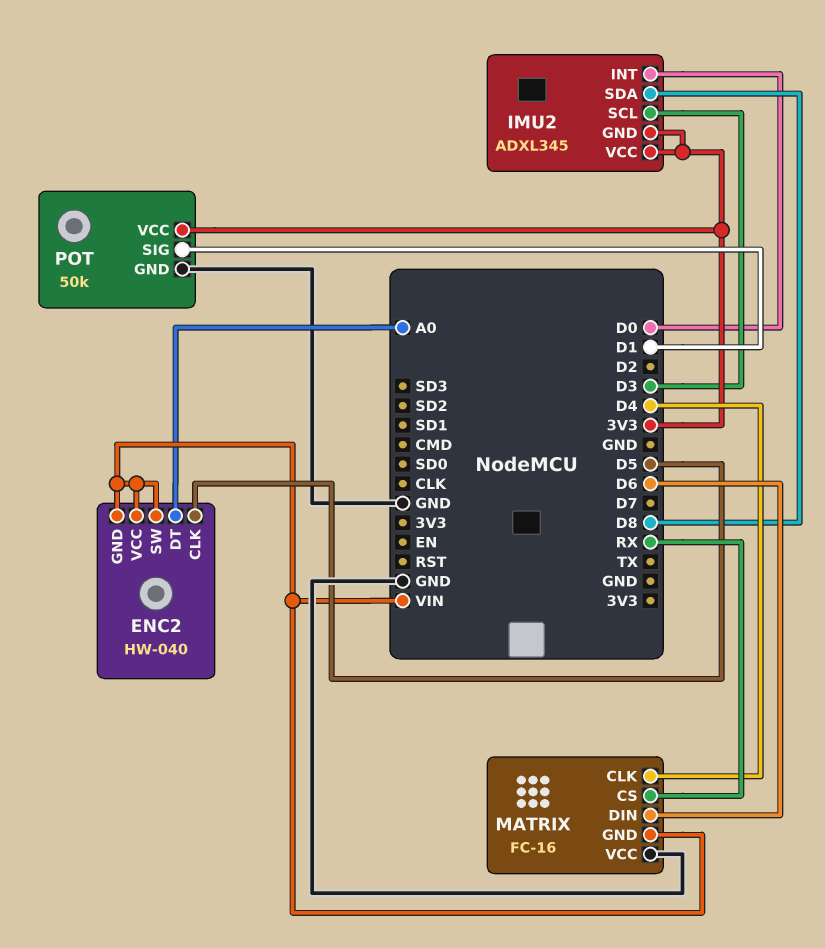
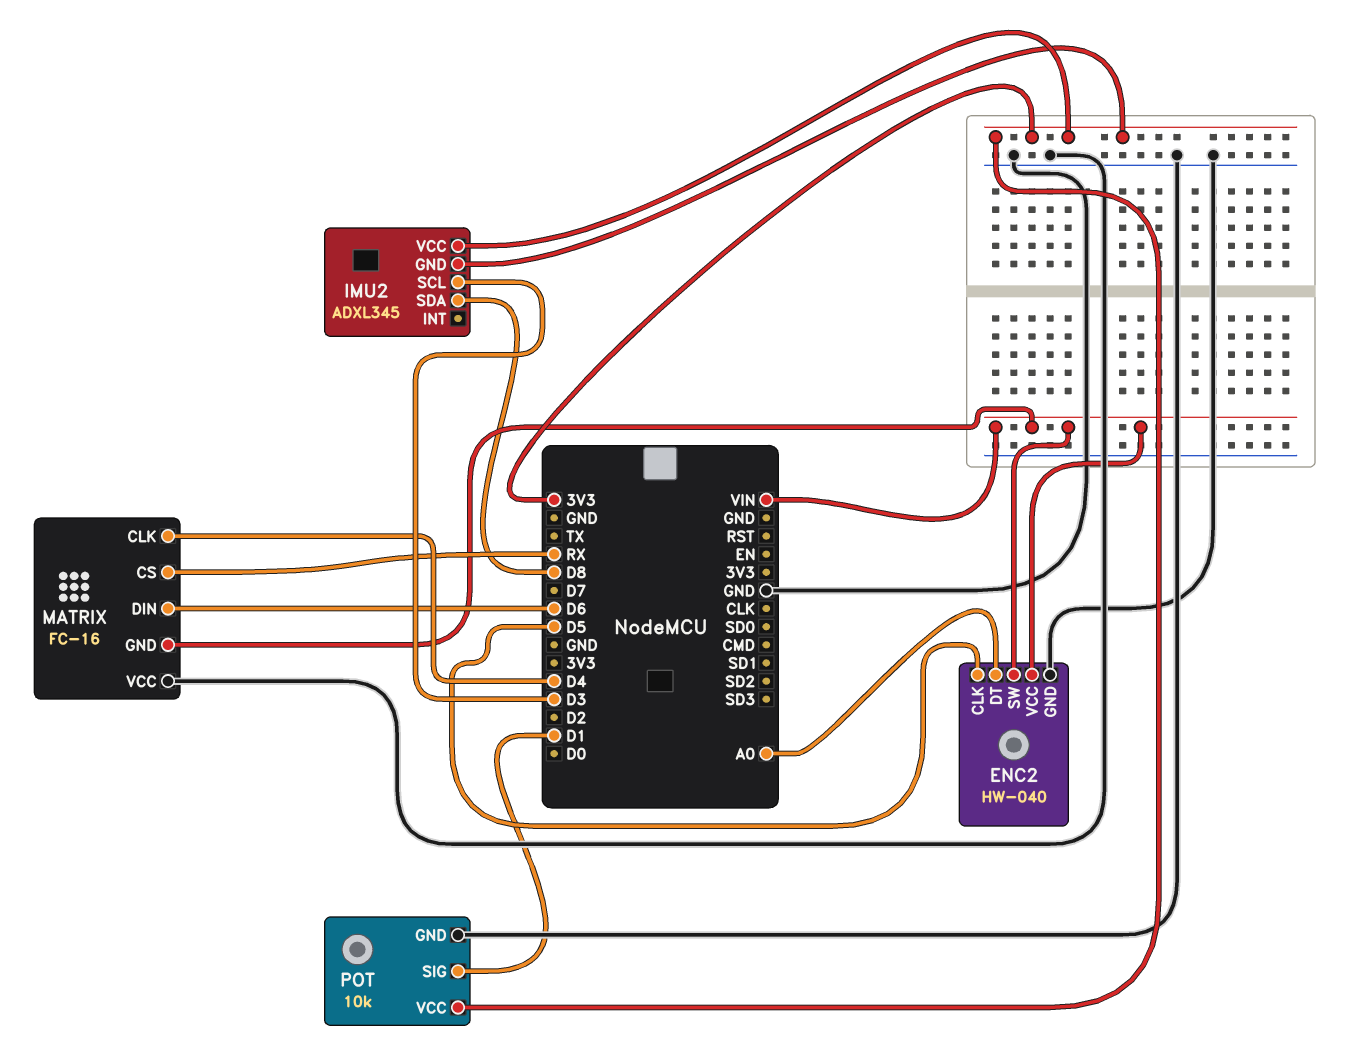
ENC2 pin GND: VIN -> GND
IMU2 pin INT: D0 -> none
POT: 50k -> 10k

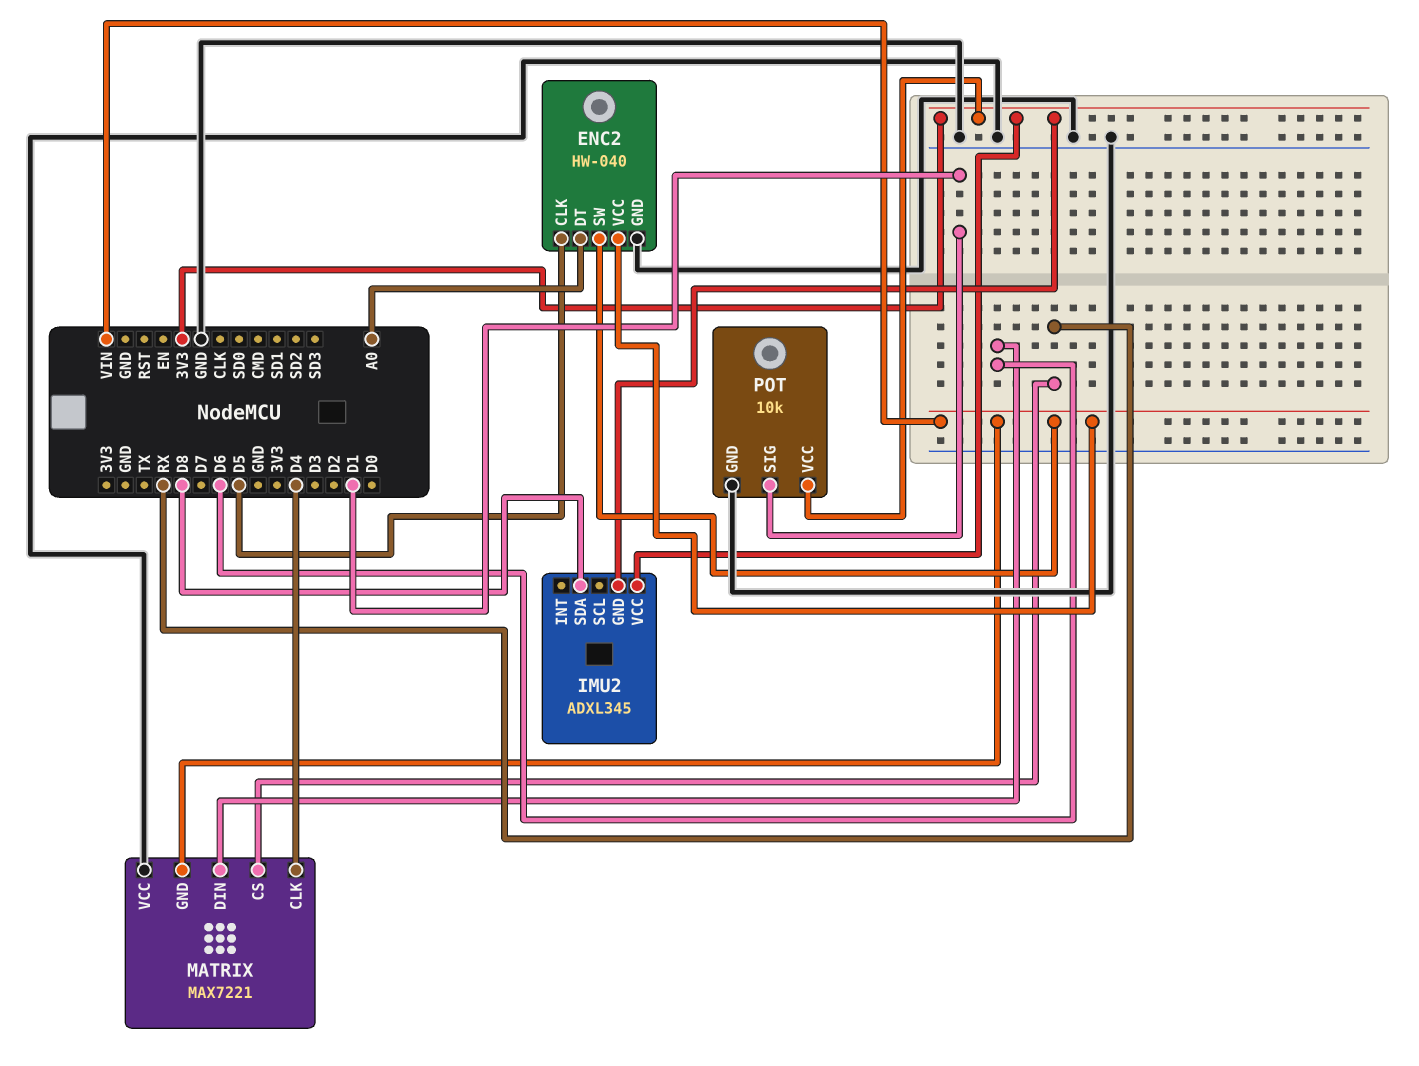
IMU2 pin SCL: D3 -> none
MATRIX: FC-16 -> MAX7221

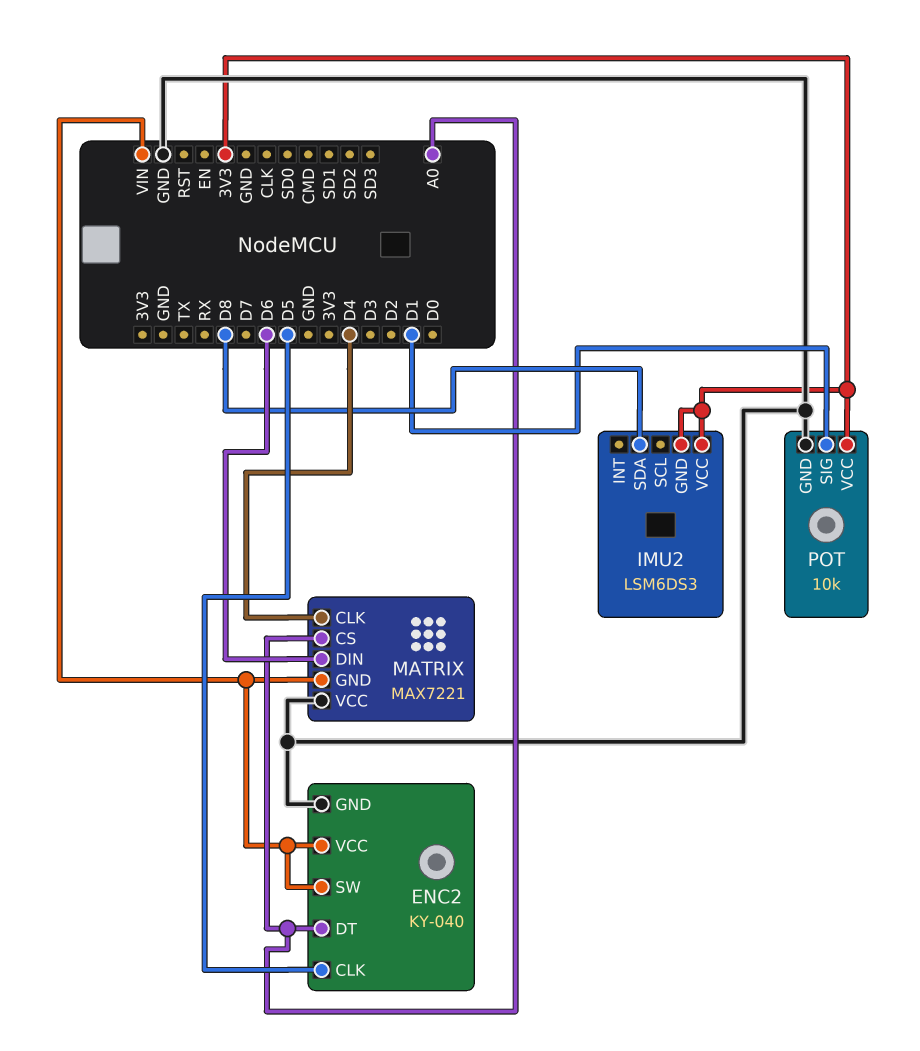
ENC2: HW-040 -> KY-040
IMU2: ADXL345 -> LSM6DS3
MATRIX pin CS: RX -> A0

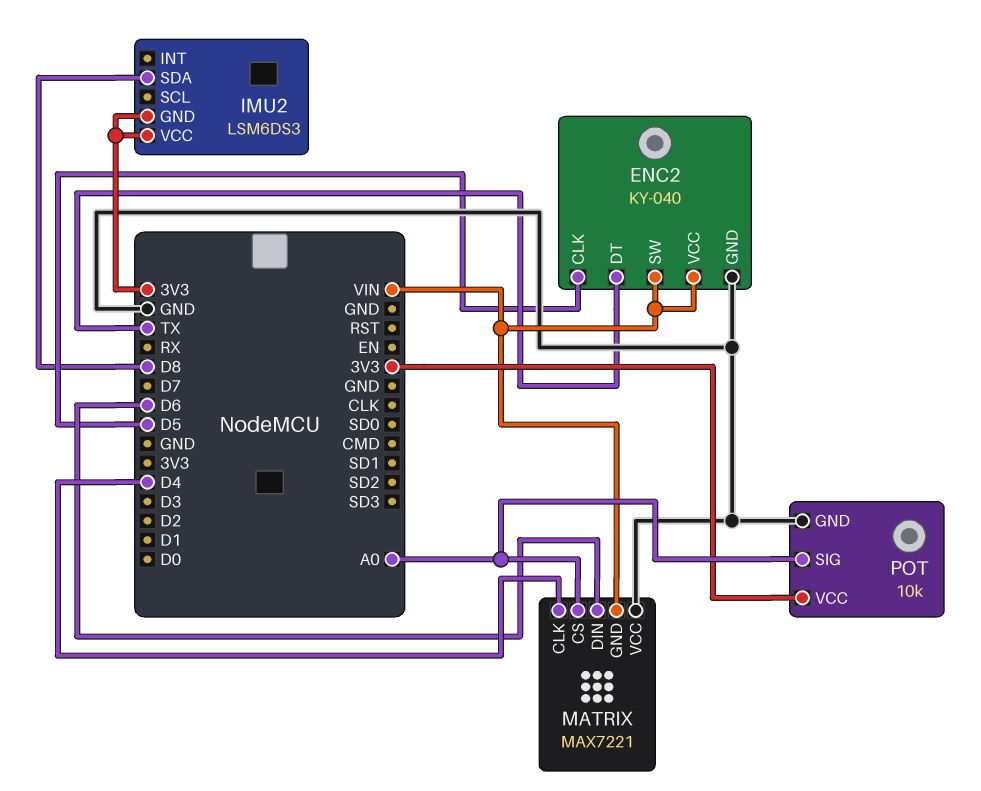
ENC2 pin DT: A0 -> TX
POT pin SIG: D1 -> A0

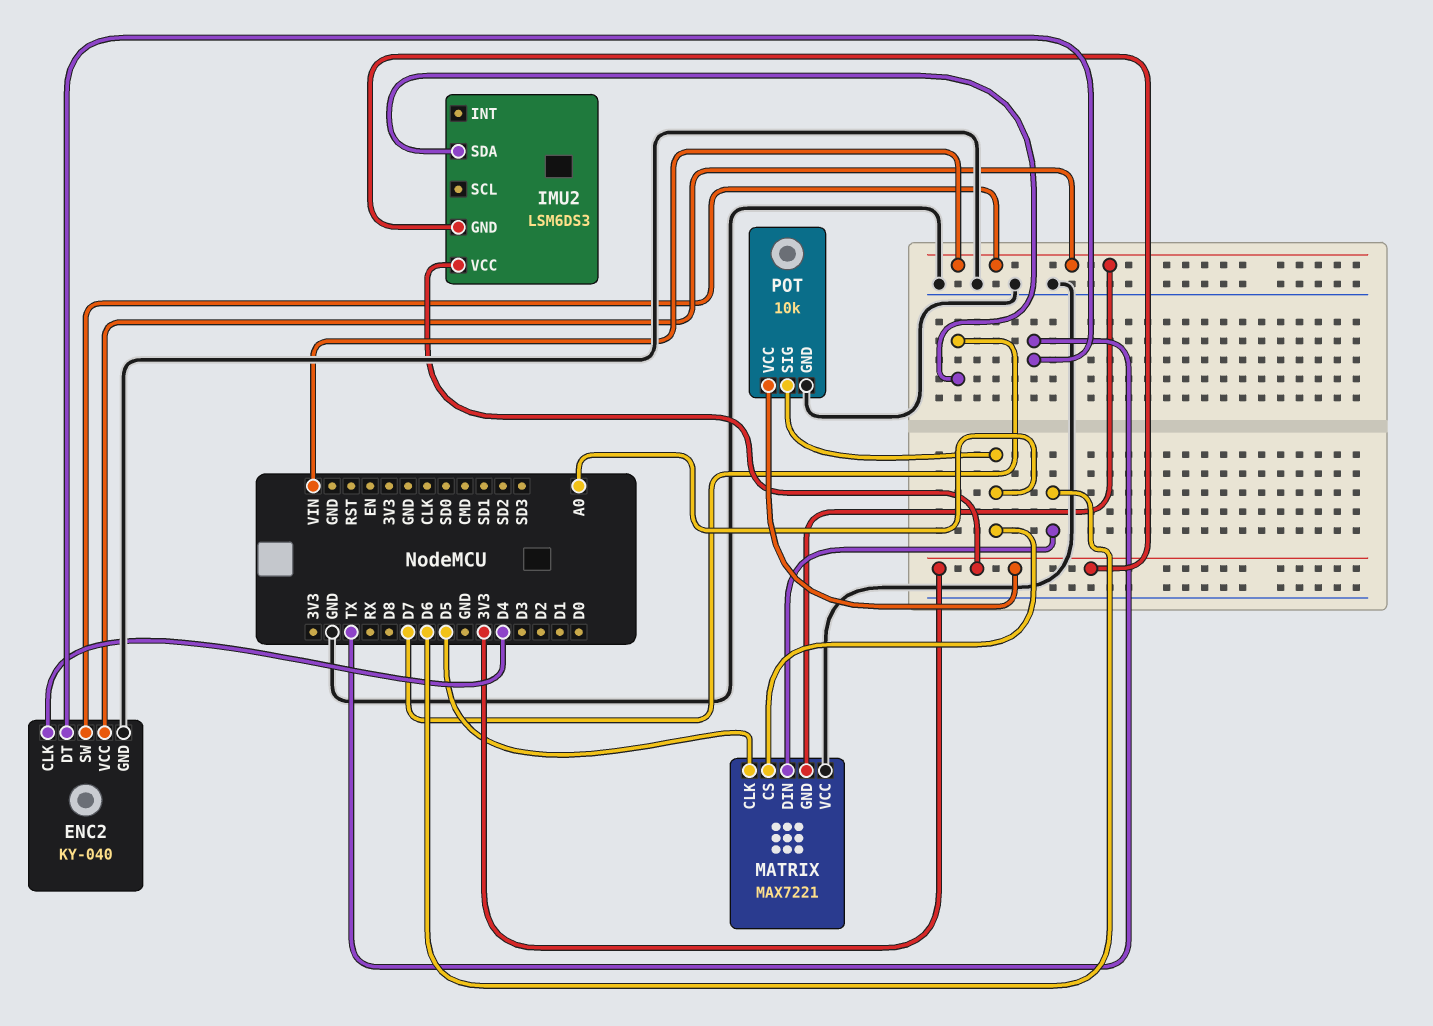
ENC2 pin CLK: D5 -> D4
IMU2 pin SDA: D8 -> D7
MATRIX pin CLK: D4 -> D5

